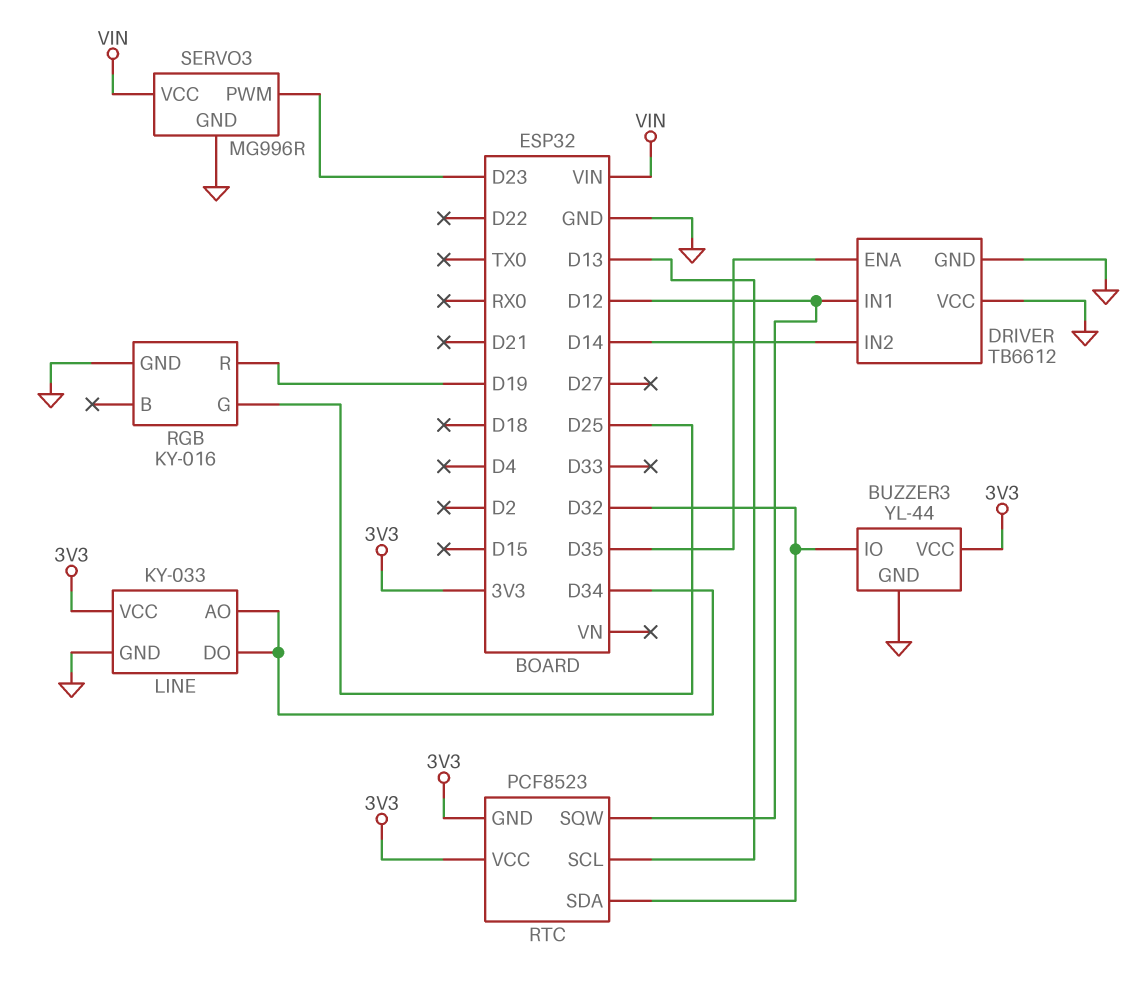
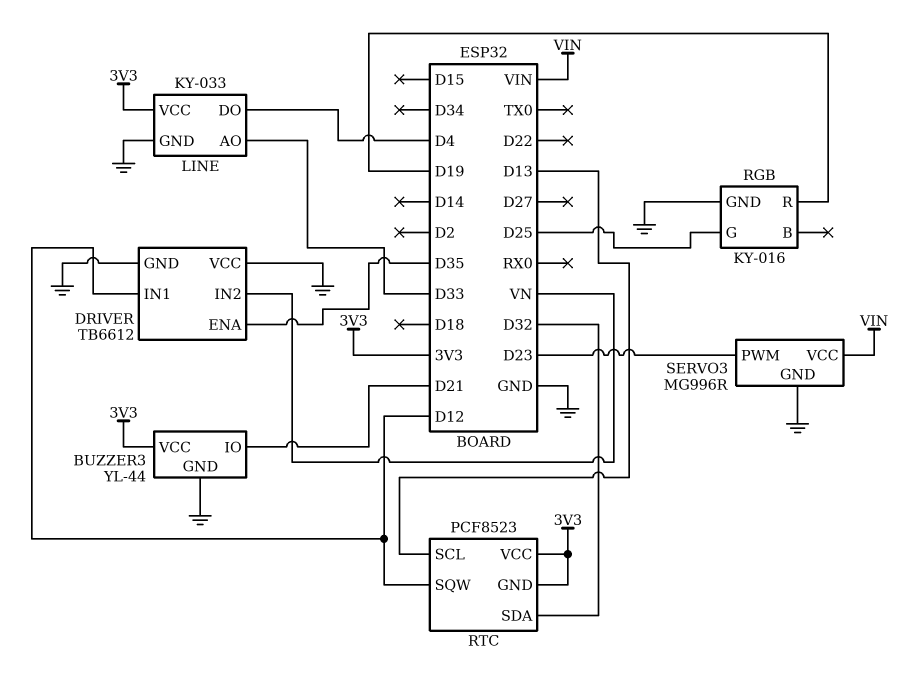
BUZZER3 pin IO: D32 -> D21
DRIVER pin IN2: D14 -> VN
LINE pin AO: D34 -> D33
LINE pin DO: D34 -> D4

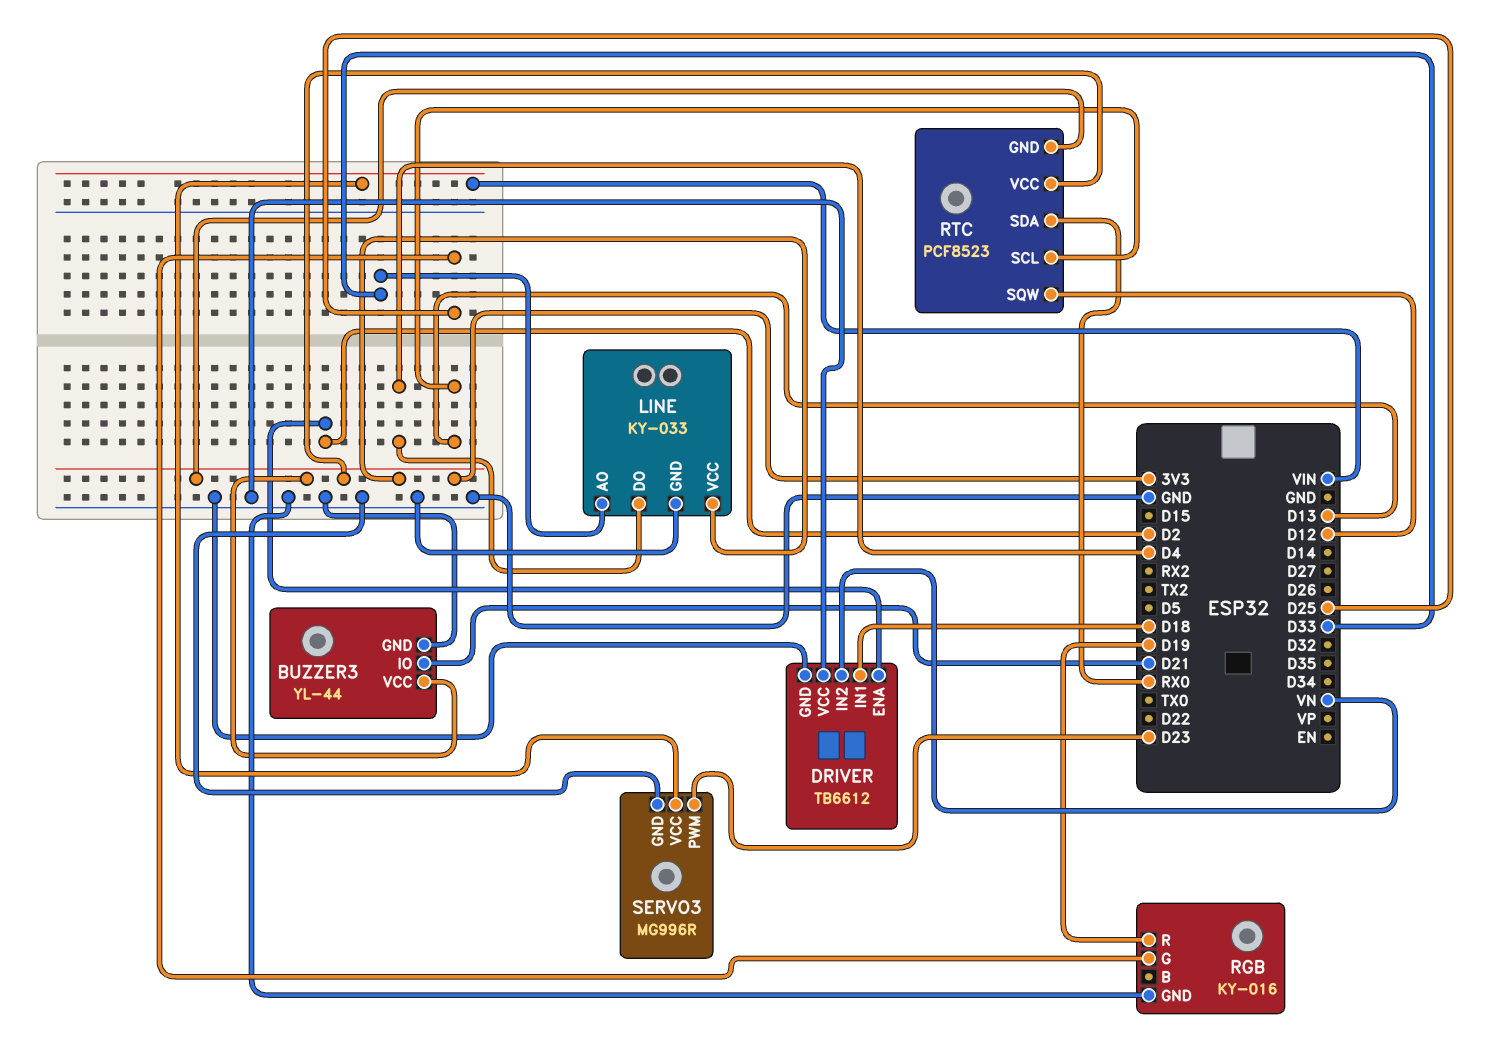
DRIVER pin ENA: D35 -> D2
DRIVER pin IN1: D12 -> D18
RTC pin SDA: D32 -> RX0

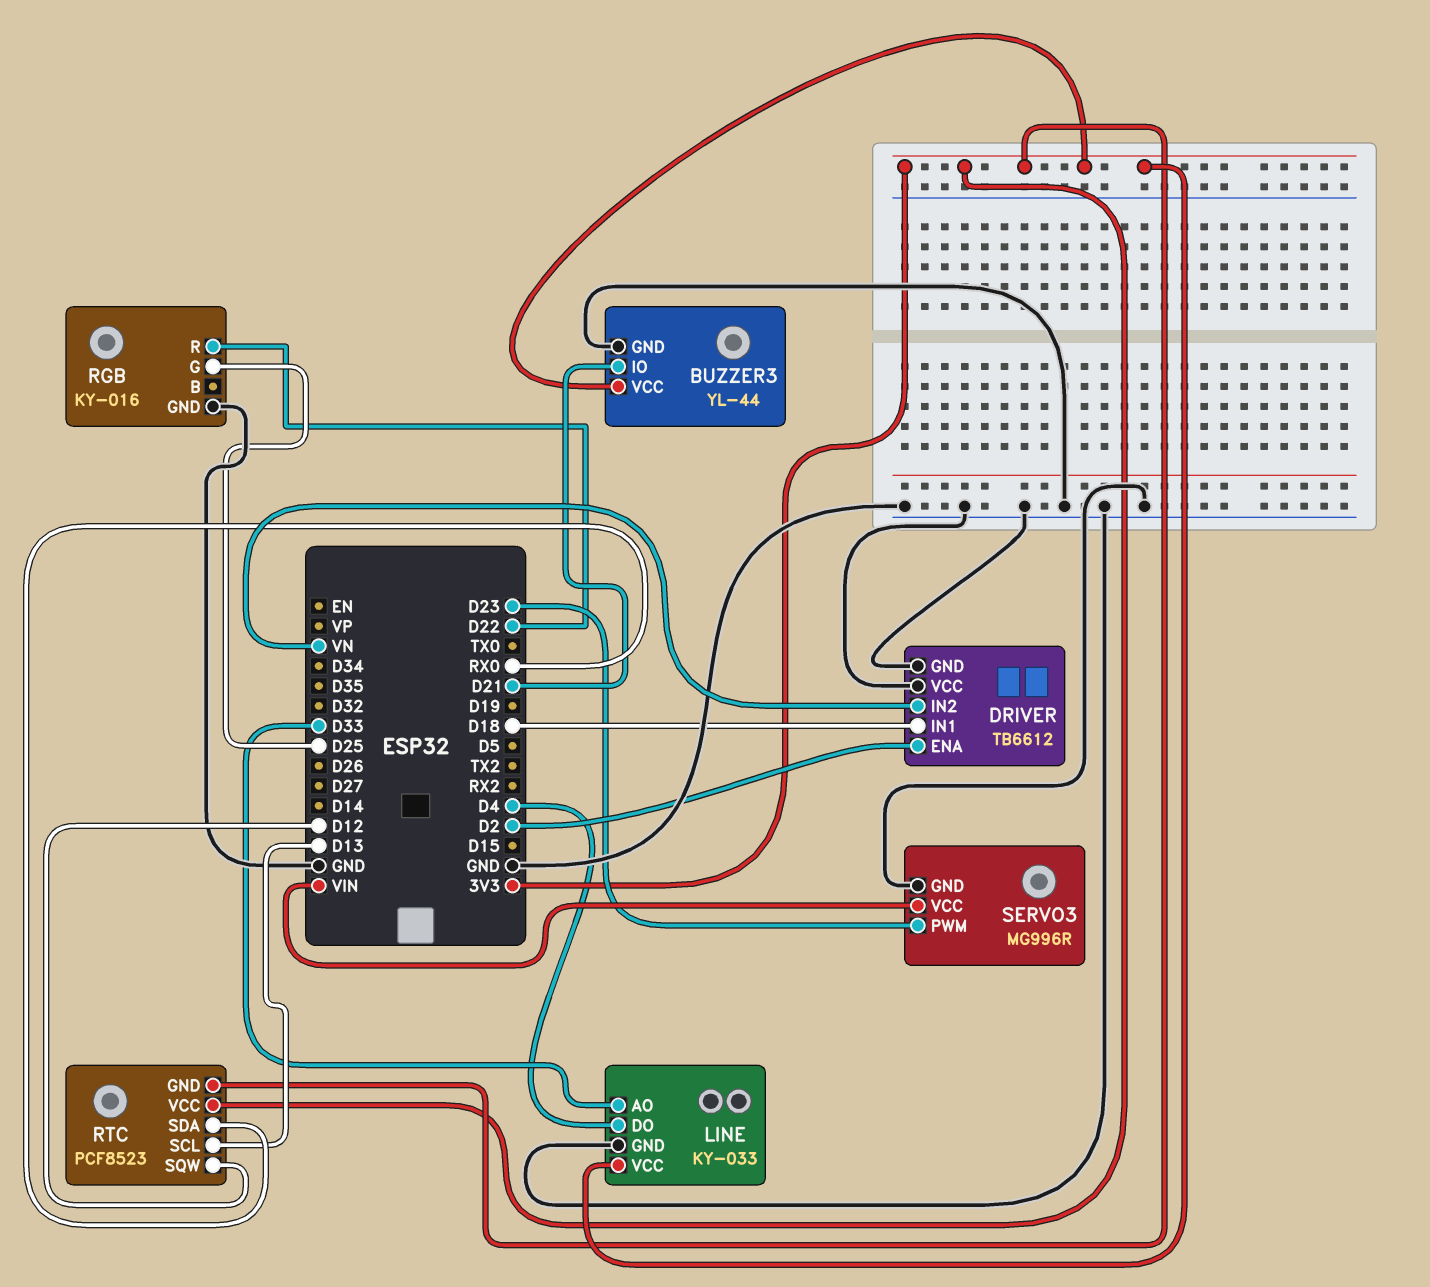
RGB pin R: D19 -> D22

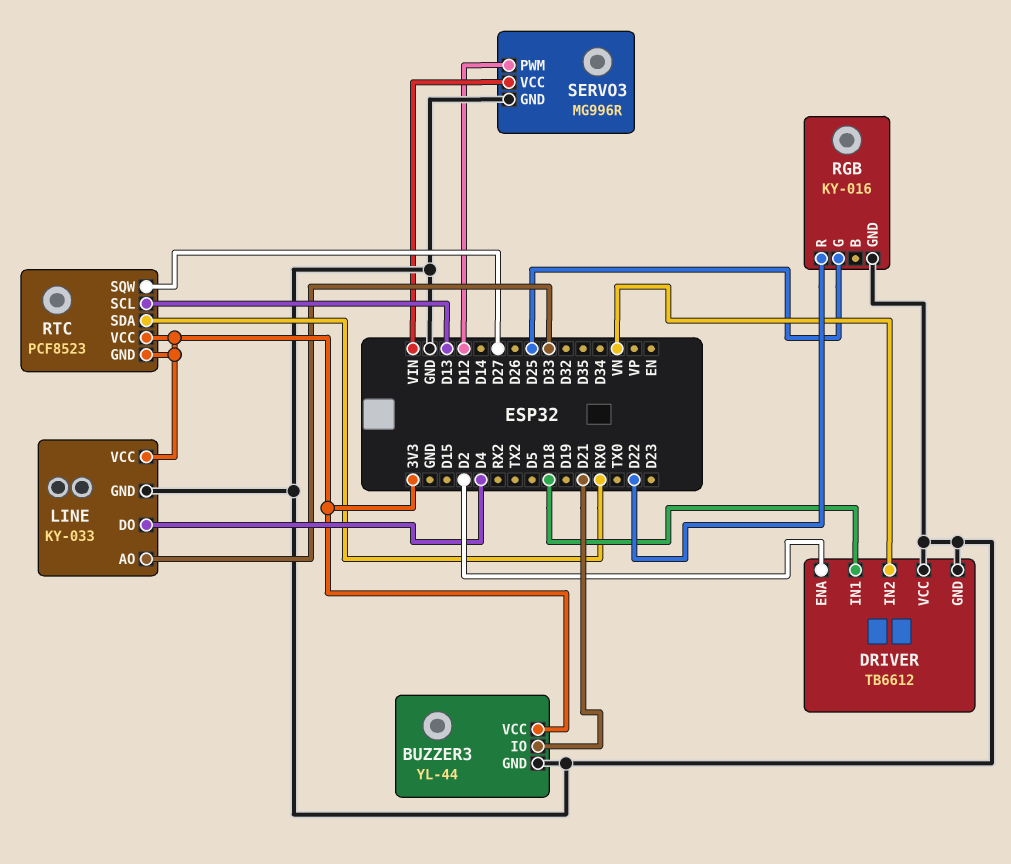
RTC pin SQW: D12 -> D27
SERVO3 pin PWM: D23 -> D12

